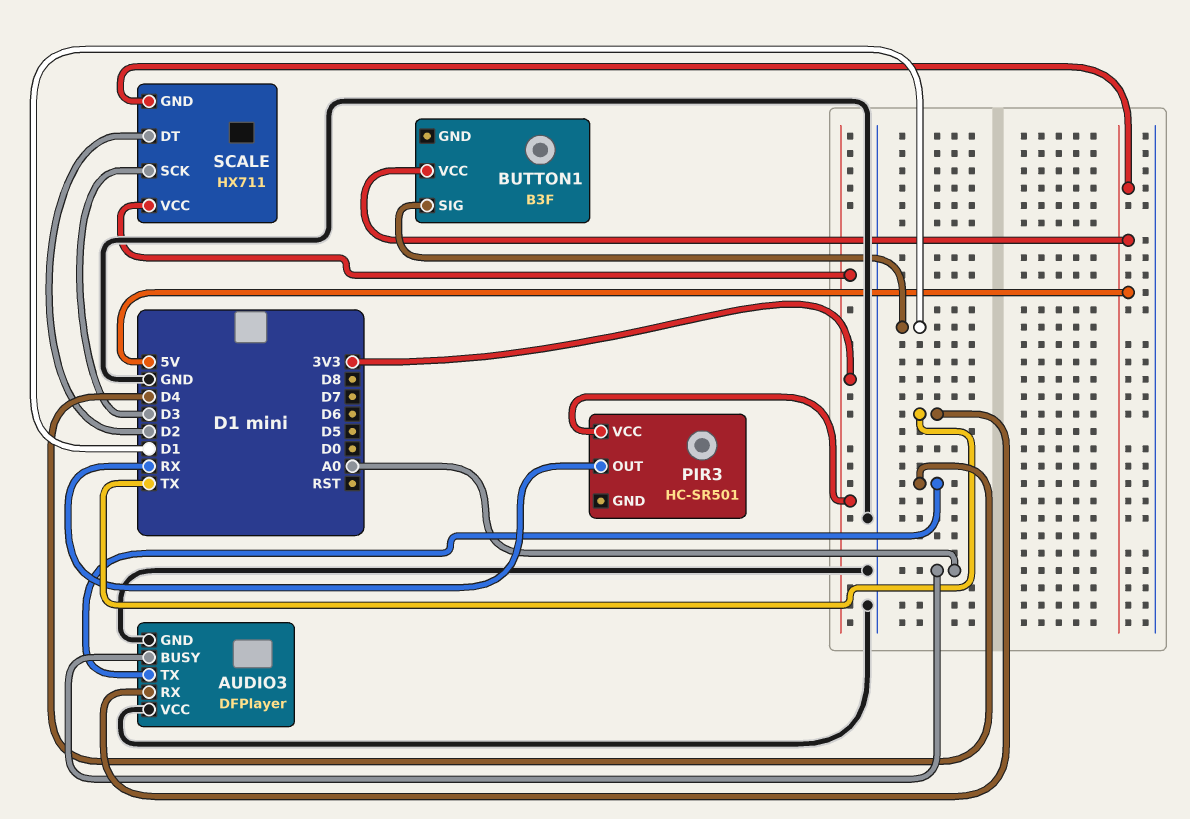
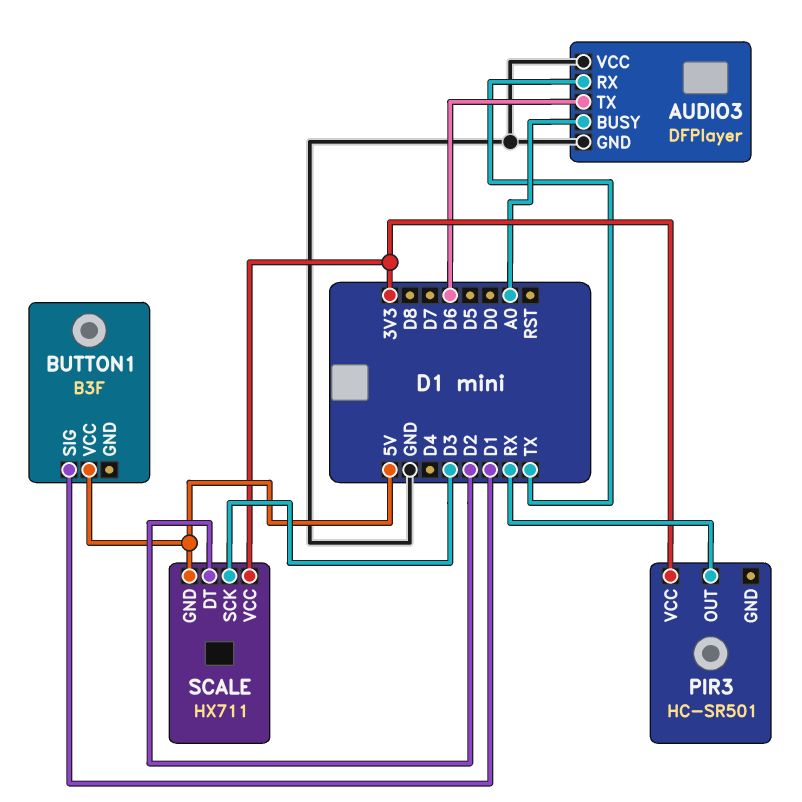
AUDIO3 pin TX: D4 -> D6

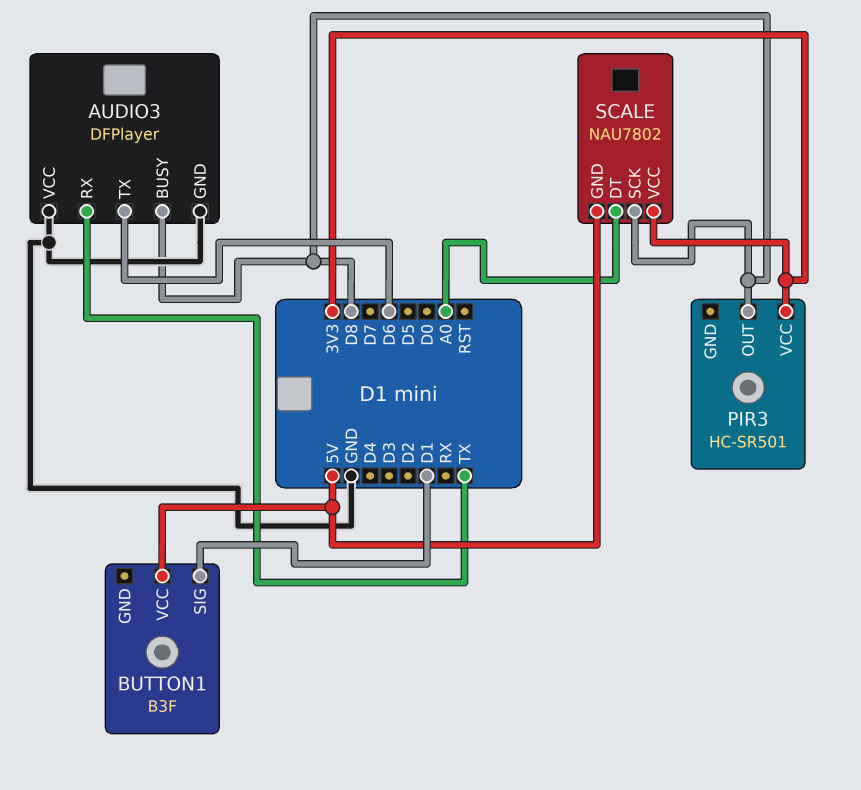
AUDIO3 pin BUSY: A0 -> D8
PIR3 pin OUT: RX -> D8
SCALE: HX711 -> NAU7802
SCALE pin DT: D2 -> A0
SCALE pin SCK: D3 -> D8

